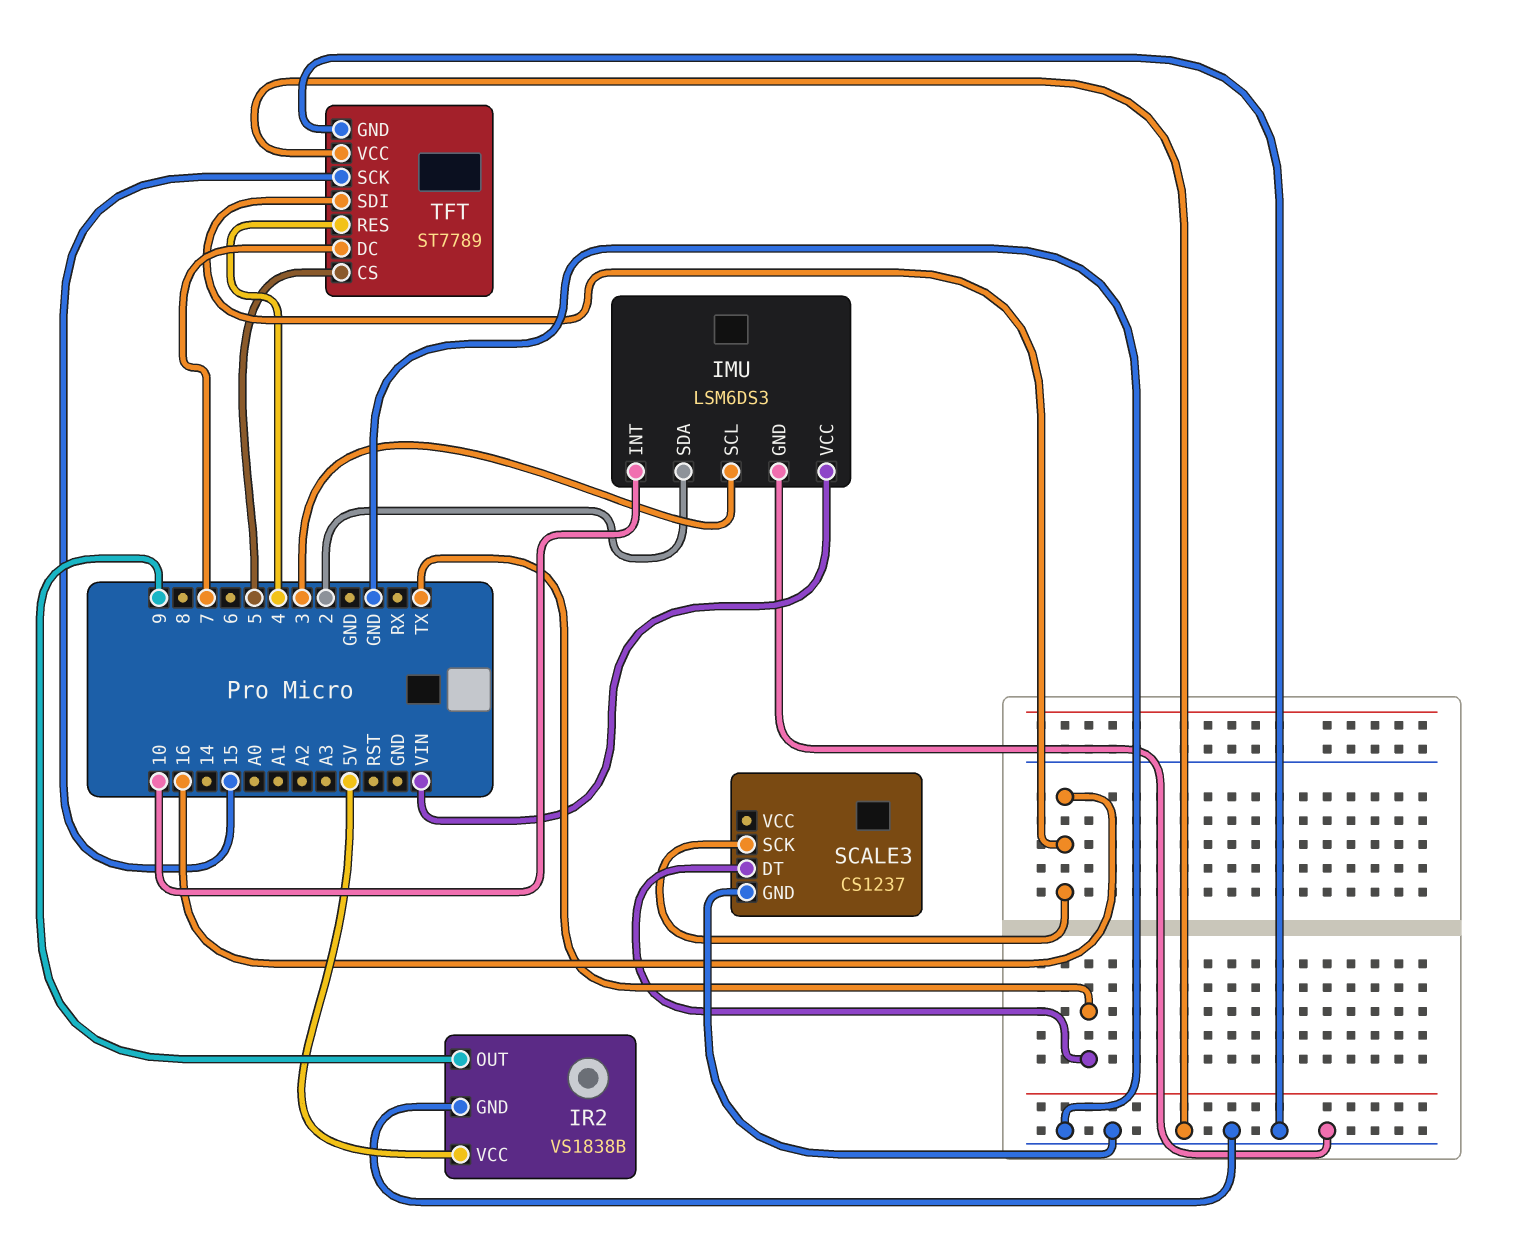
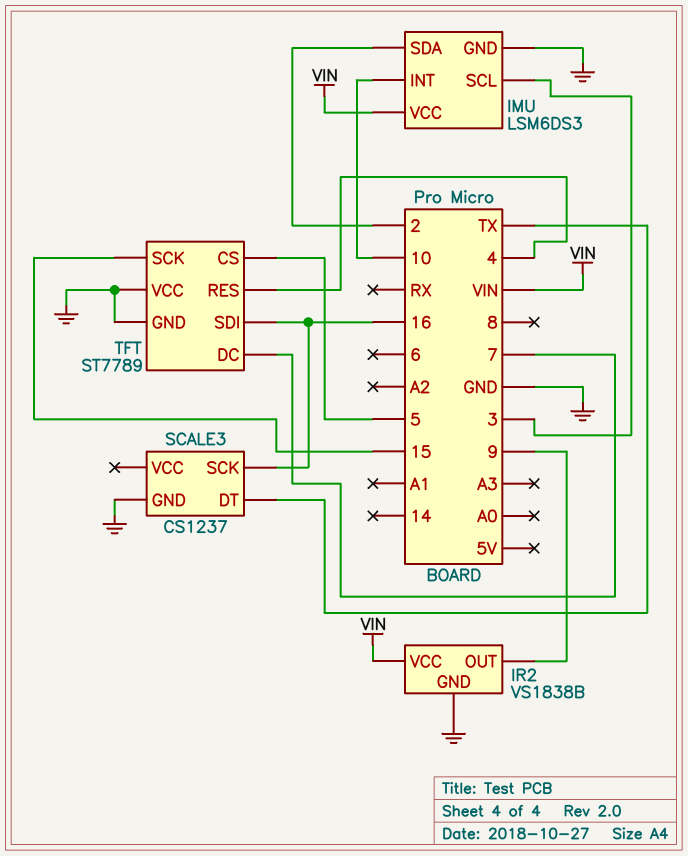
IR2 pin VCC: 5V -> VIN

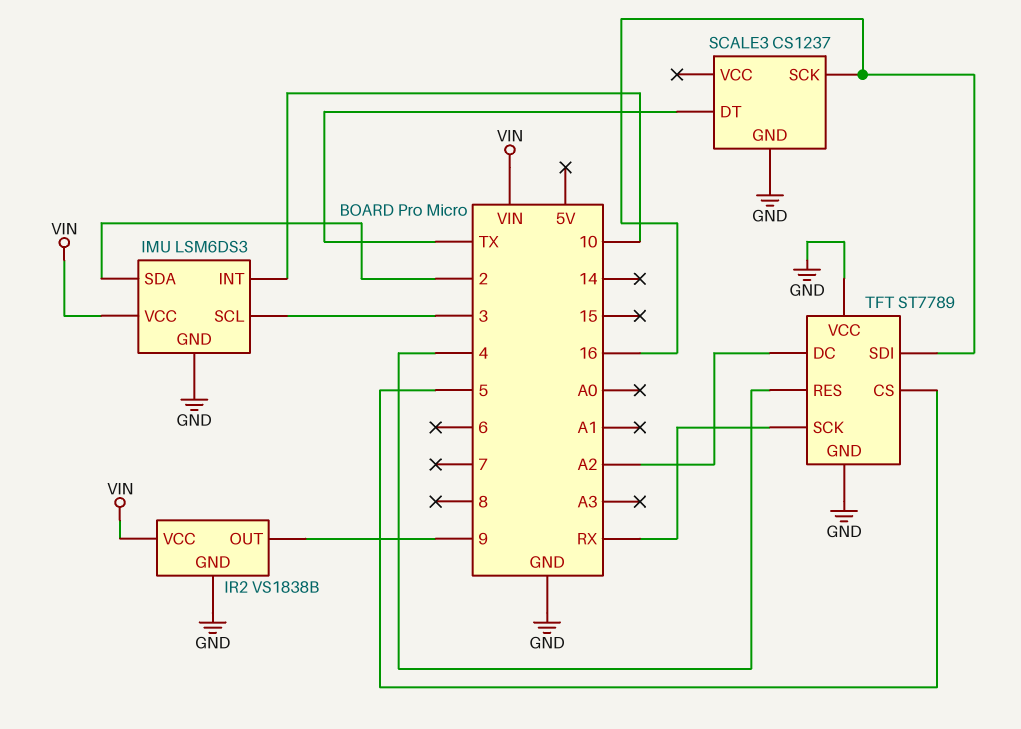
TFT pin DC: 7 -> A2
TFT pin SCK: 15 -> RX

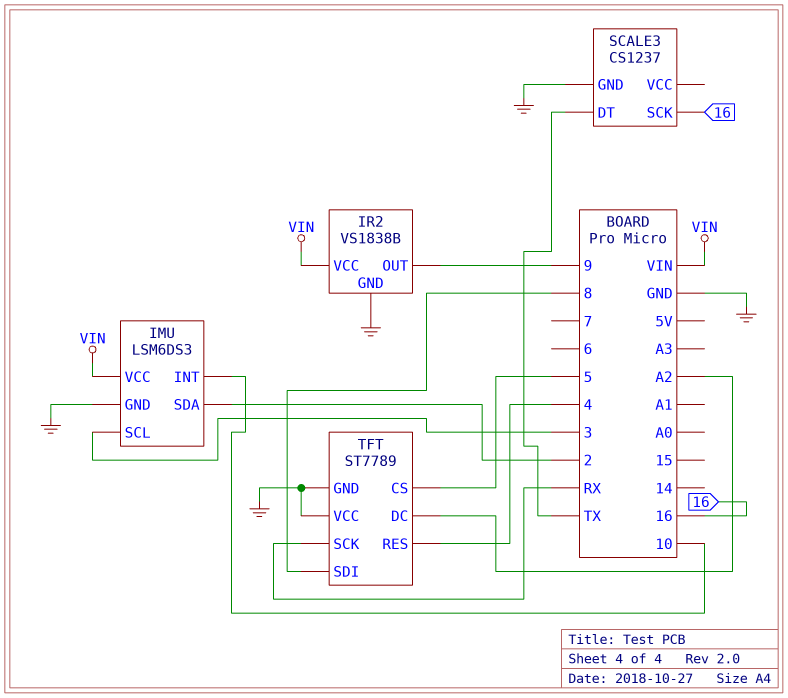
TFT pin SDI: 16 -> 8

